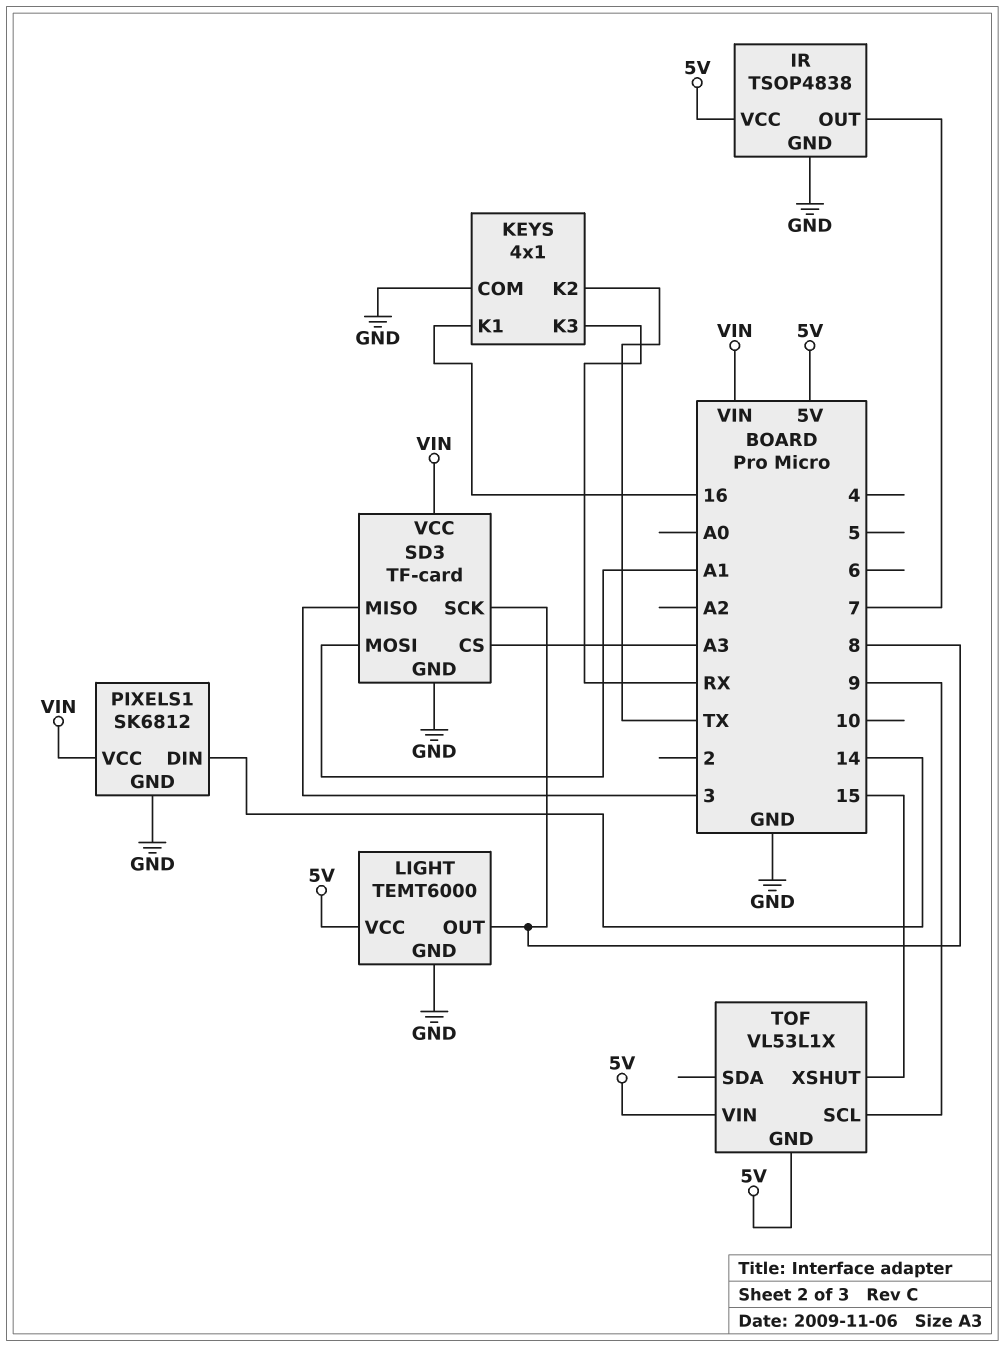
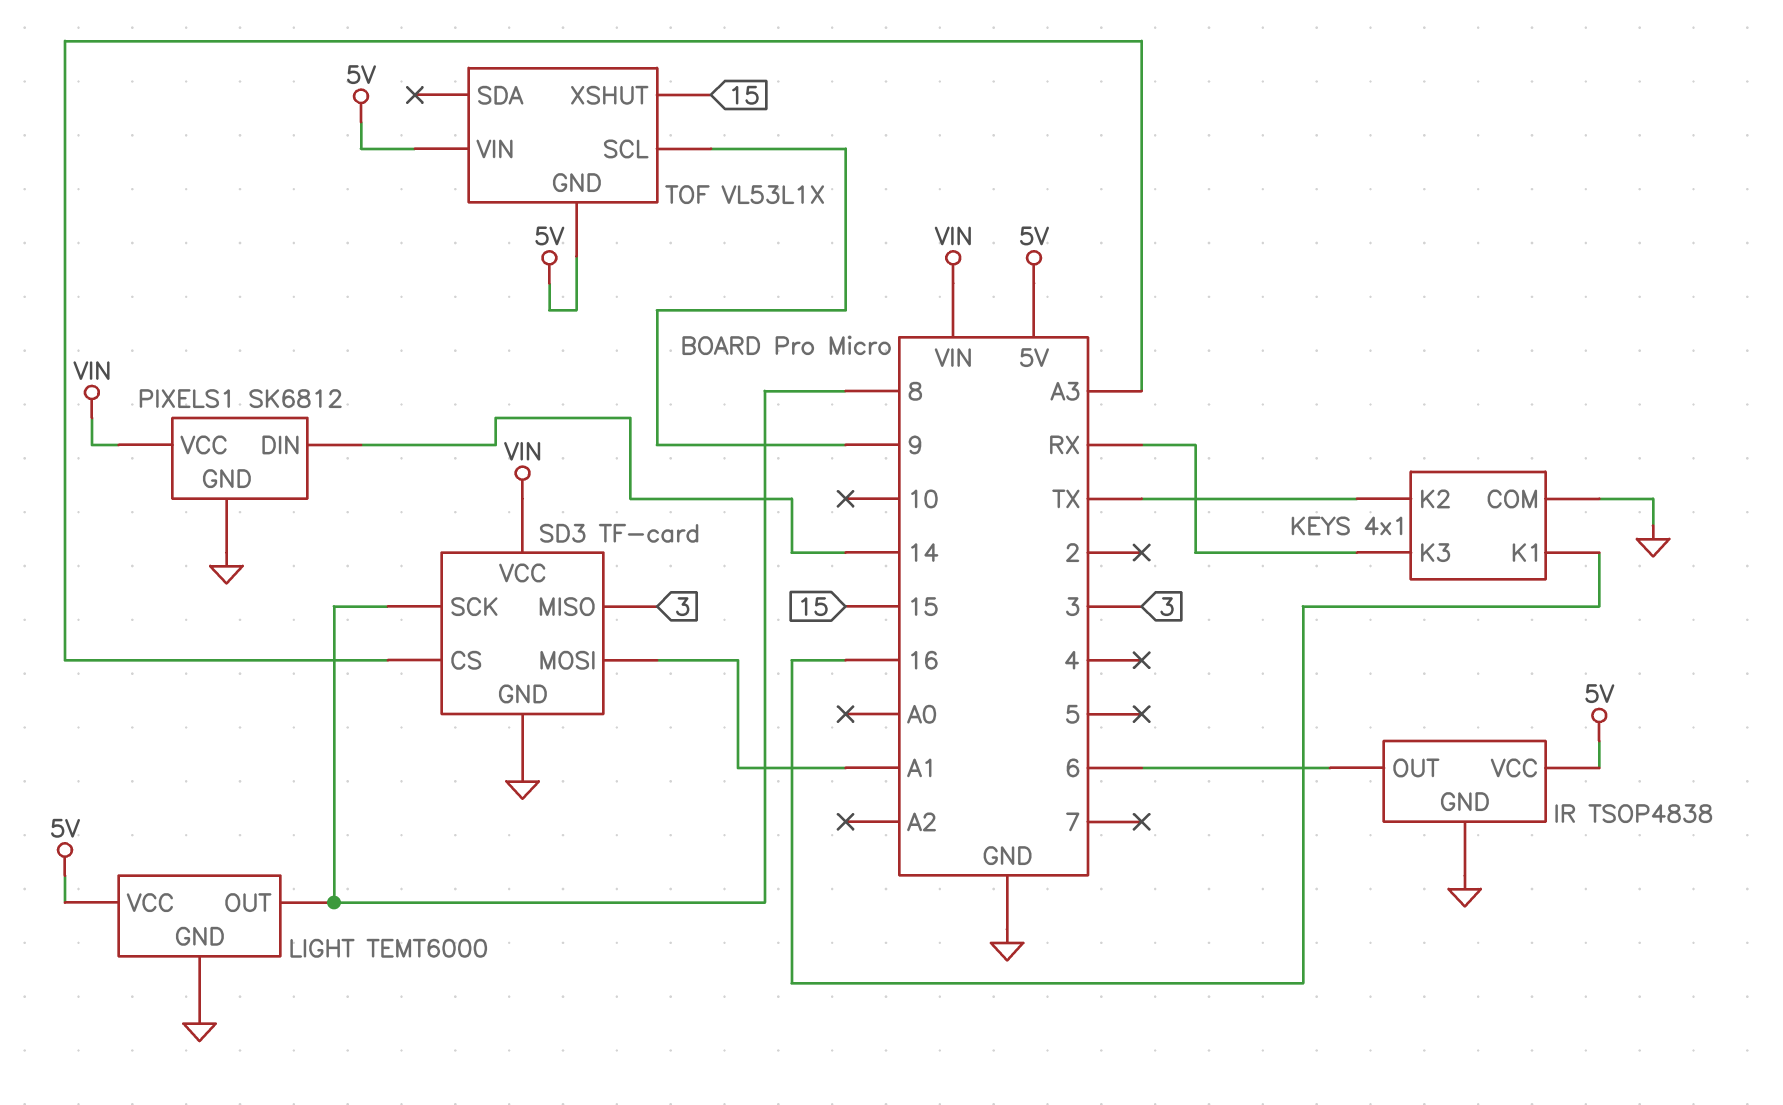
IR pin OUT: 7 -> 6

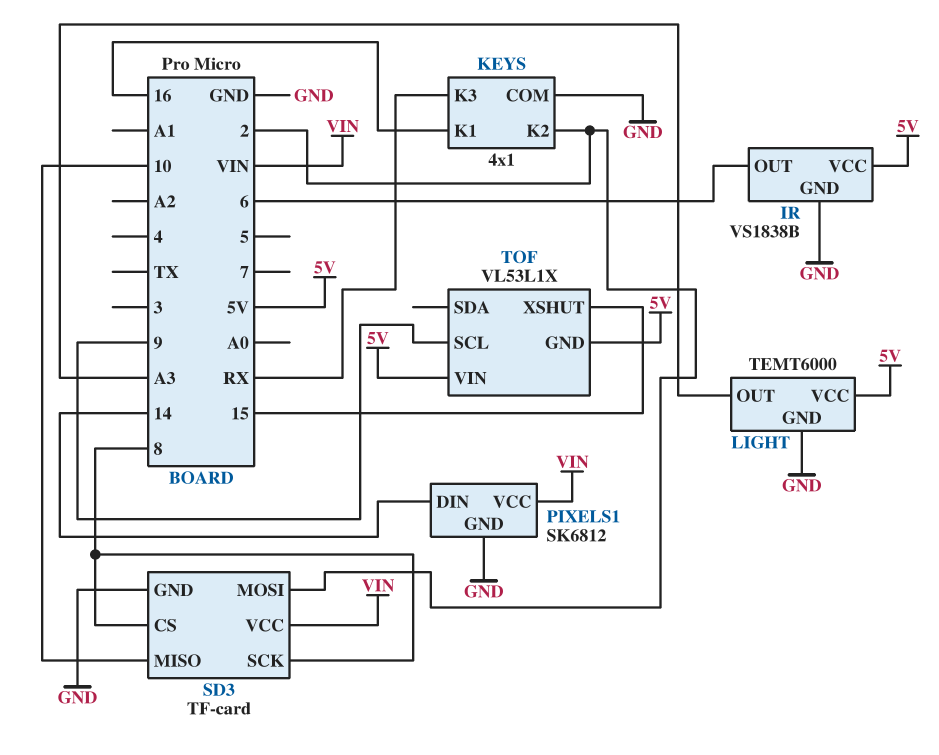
IR: TSOP4838 -> VS1838B
KEYS pin K2: TX -> 2
LIGHT pin OUT: 8 -> A3
SD3 pin CS: A3 -> 8
SD3 pin MISO: 3 -> 10
SD3 pin MOSI: A1 -> 2

